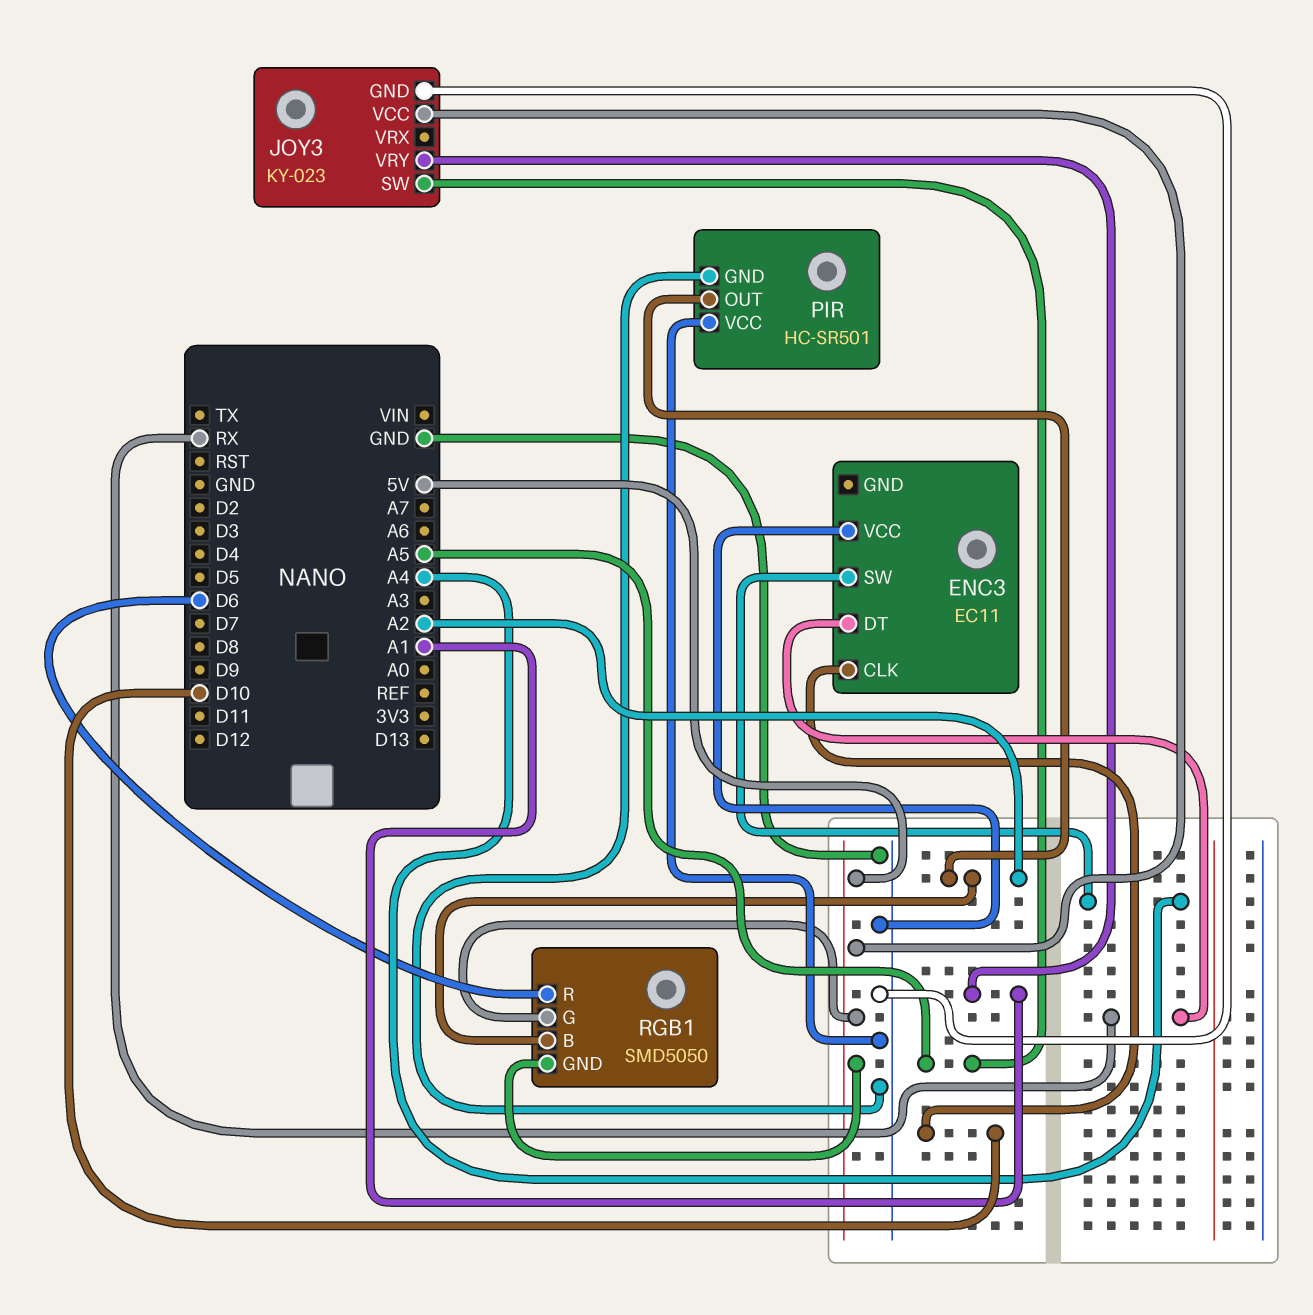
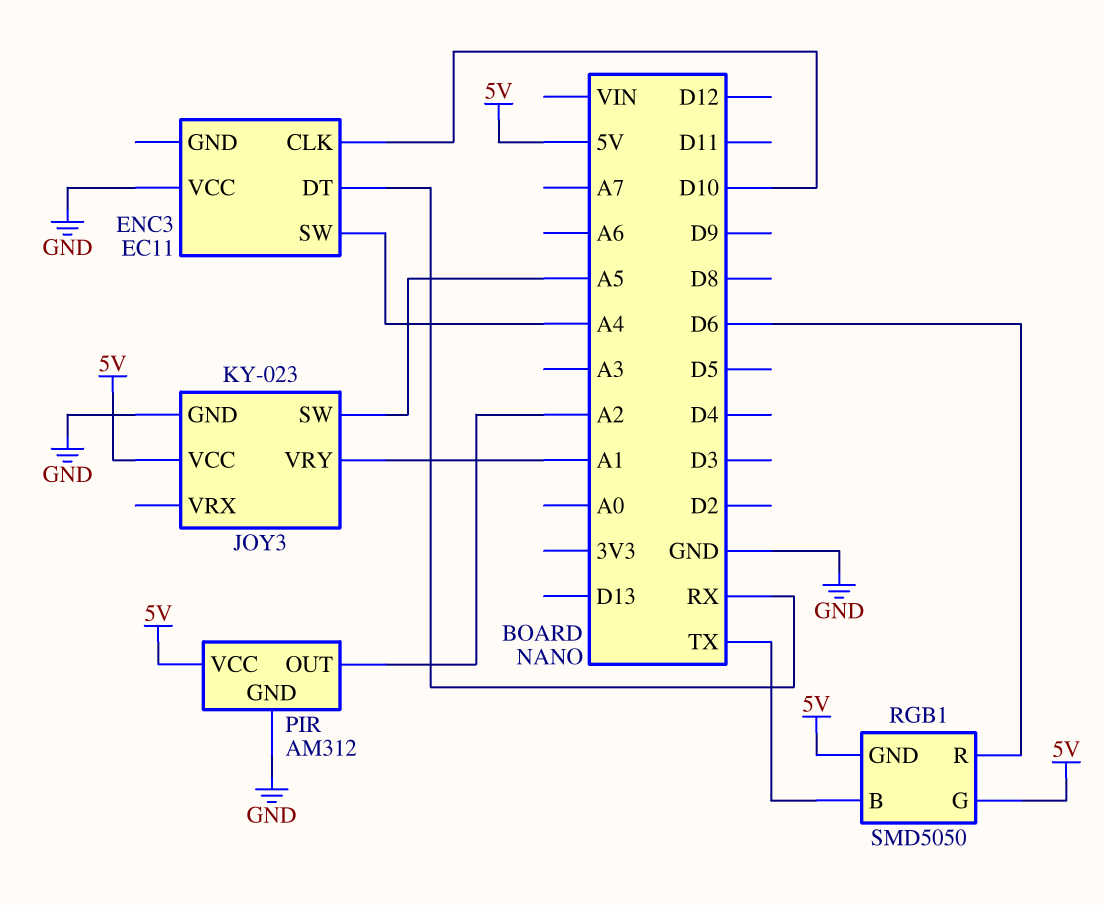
PIR: HC-SR501 -> AM312
PIR pin VCC: GND -> 5V
RGB1 pin B: A2 -> TX

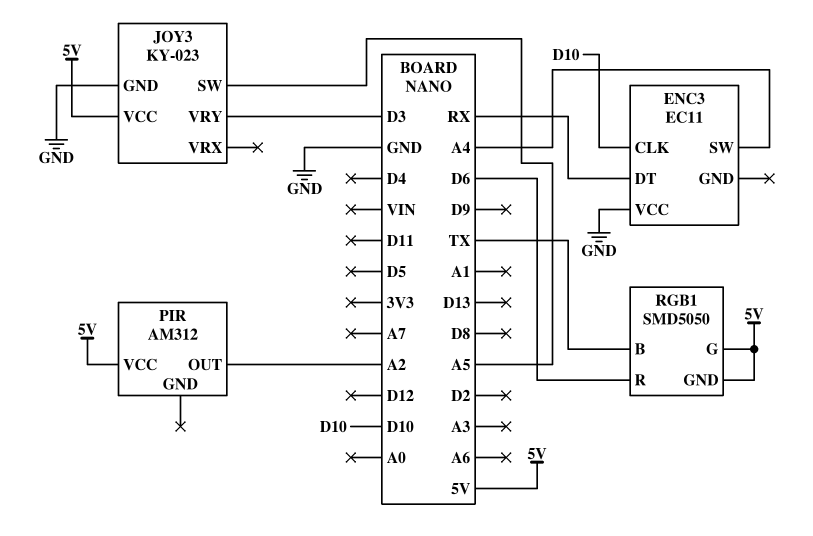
JOY3 pin VRY: A1 -> D3
PIR pin GND: GND -> none

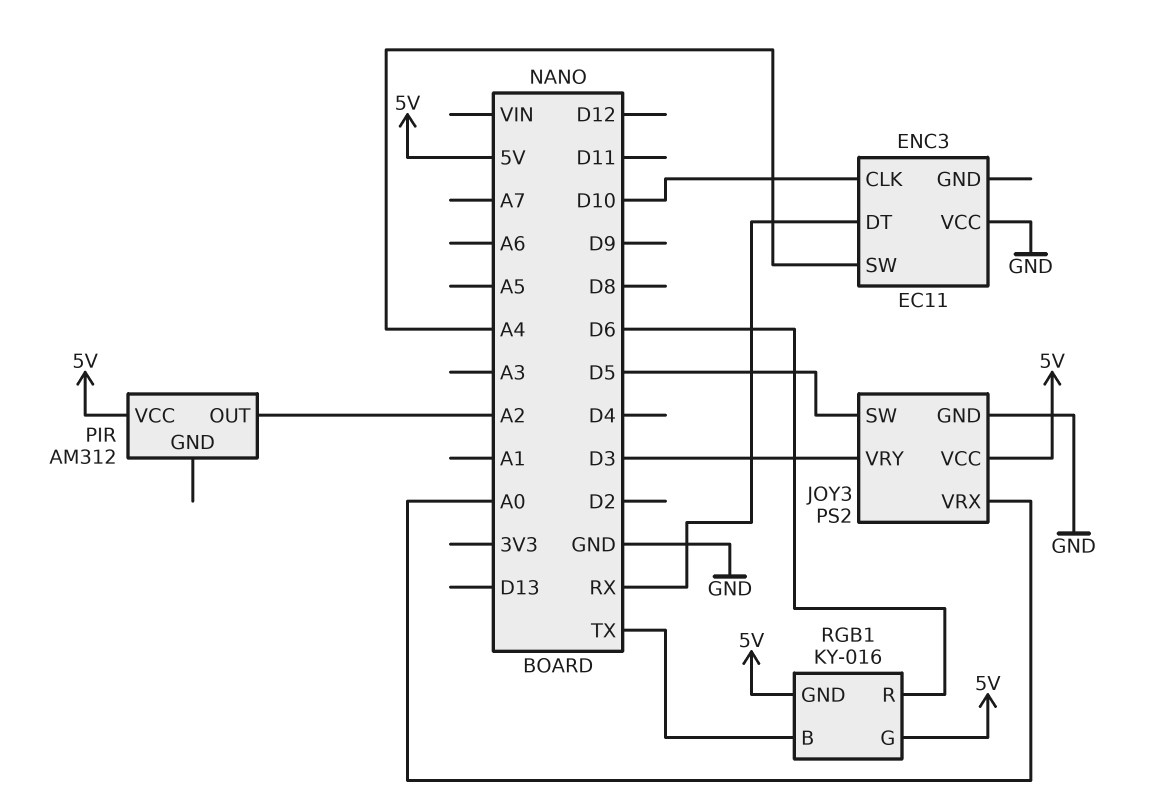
JOY3: KY-023 -> PS2
JOY3 pin SW: A5 -> D5
JOY3 pin VRX: none -> A0
RGB1: SMD5050 -> KY-016

